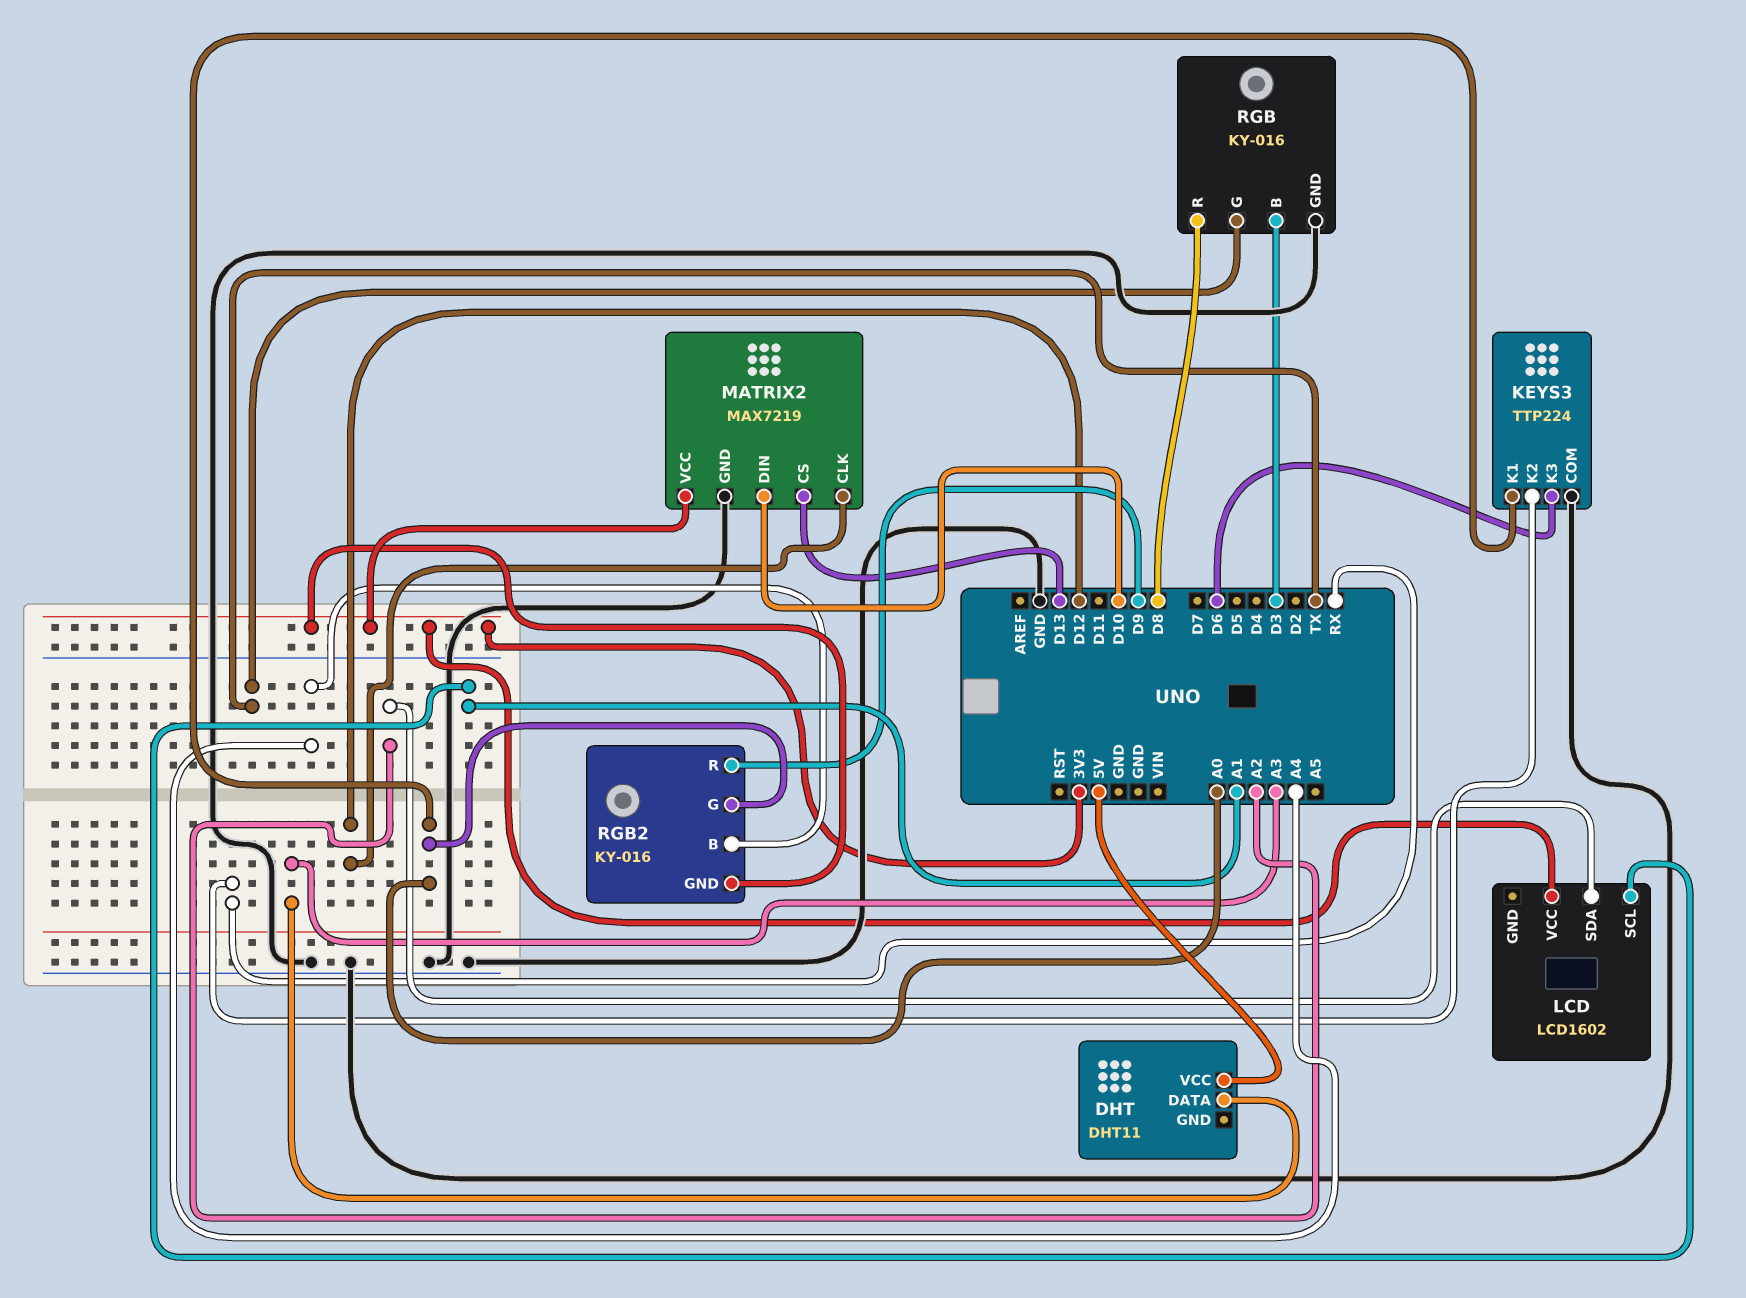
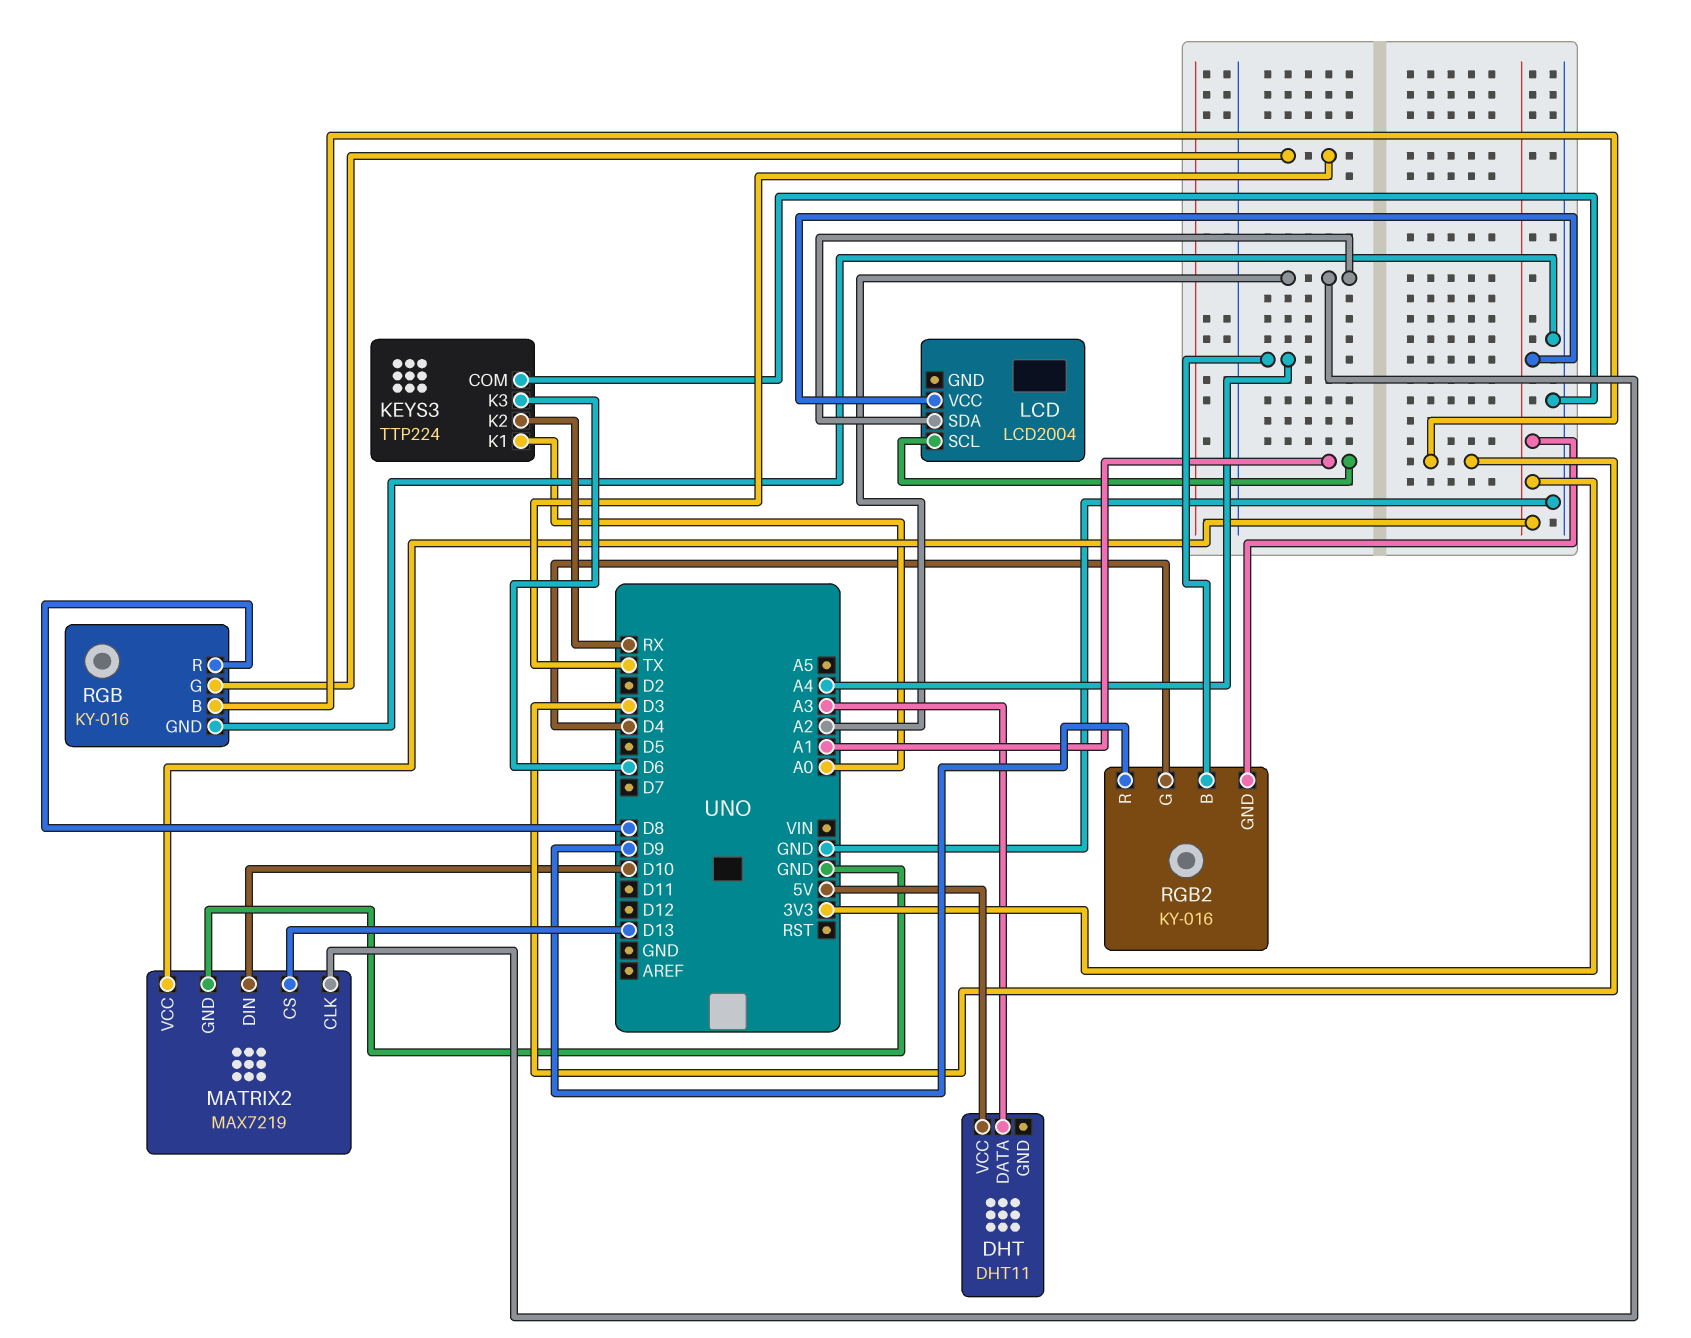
LCD: LCD1602 -> LCD2004
MATRIX2 pin CLK: D12 -> A2
RGB2 pin G: A0 -> D4

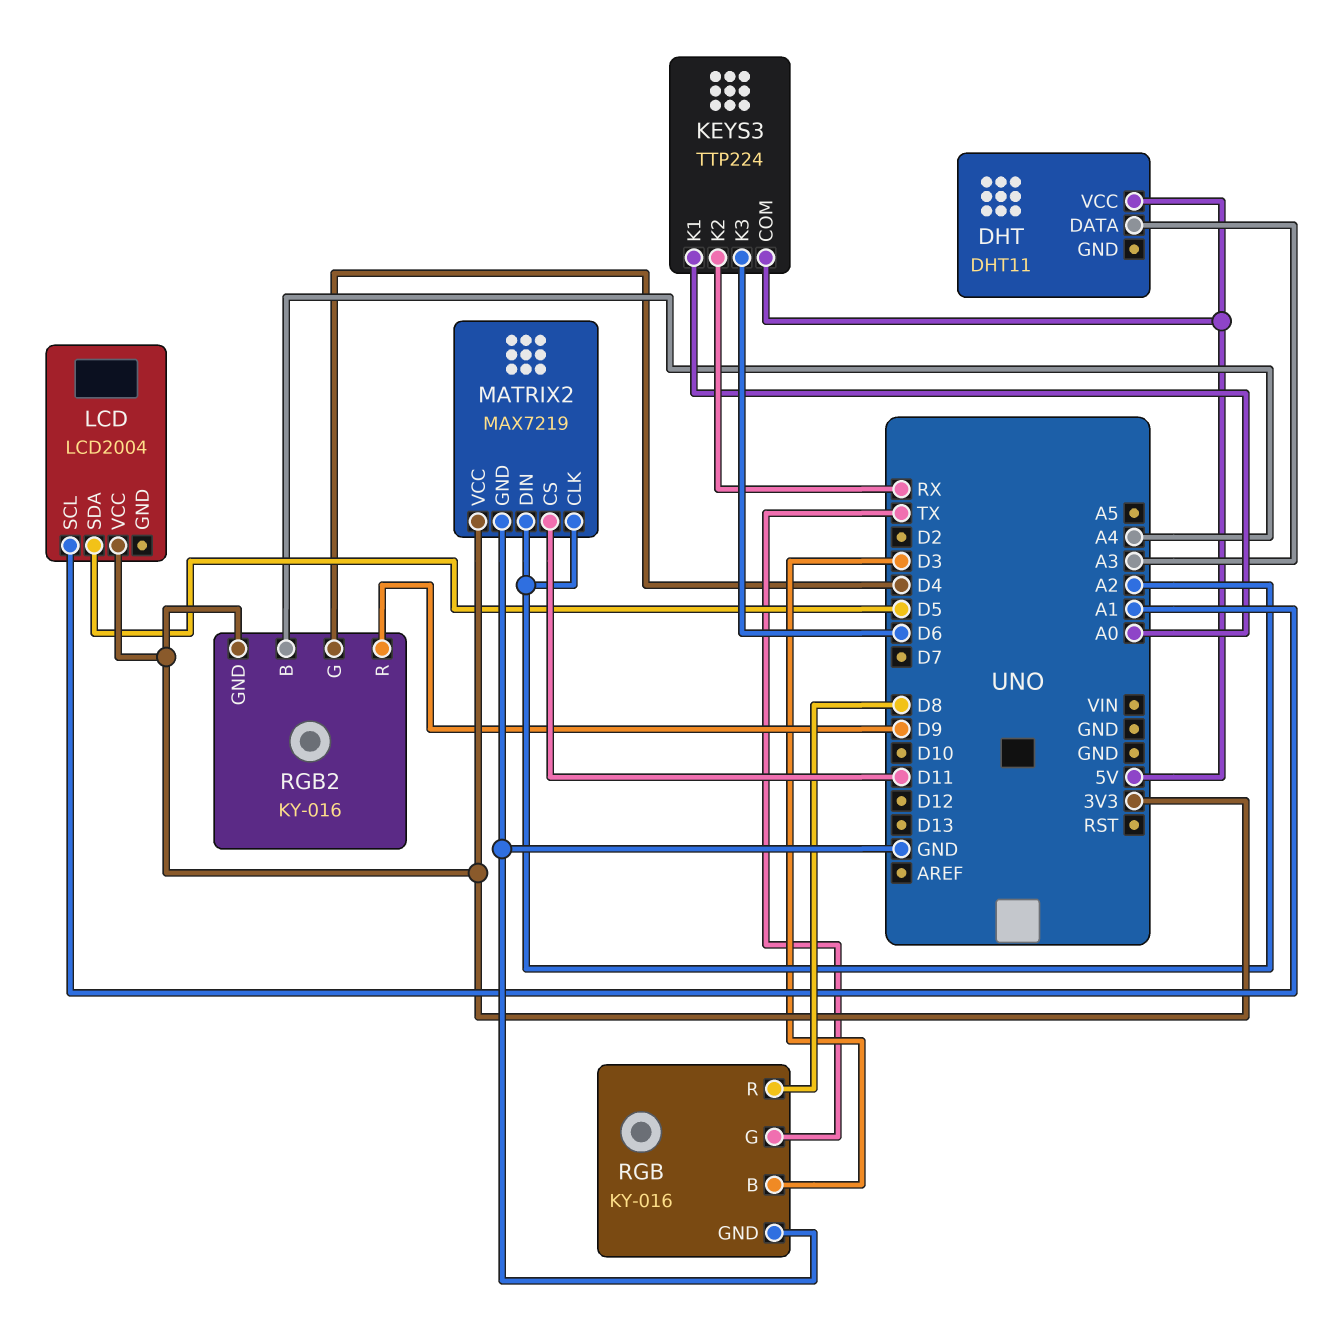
KEYS3 pin COM: GND -> 5V
LCD pin SDA: A2 -> D5
MATRIX2 pin CS: D13 -> D11
MATRIX2 pin DIN: D10 -> A2

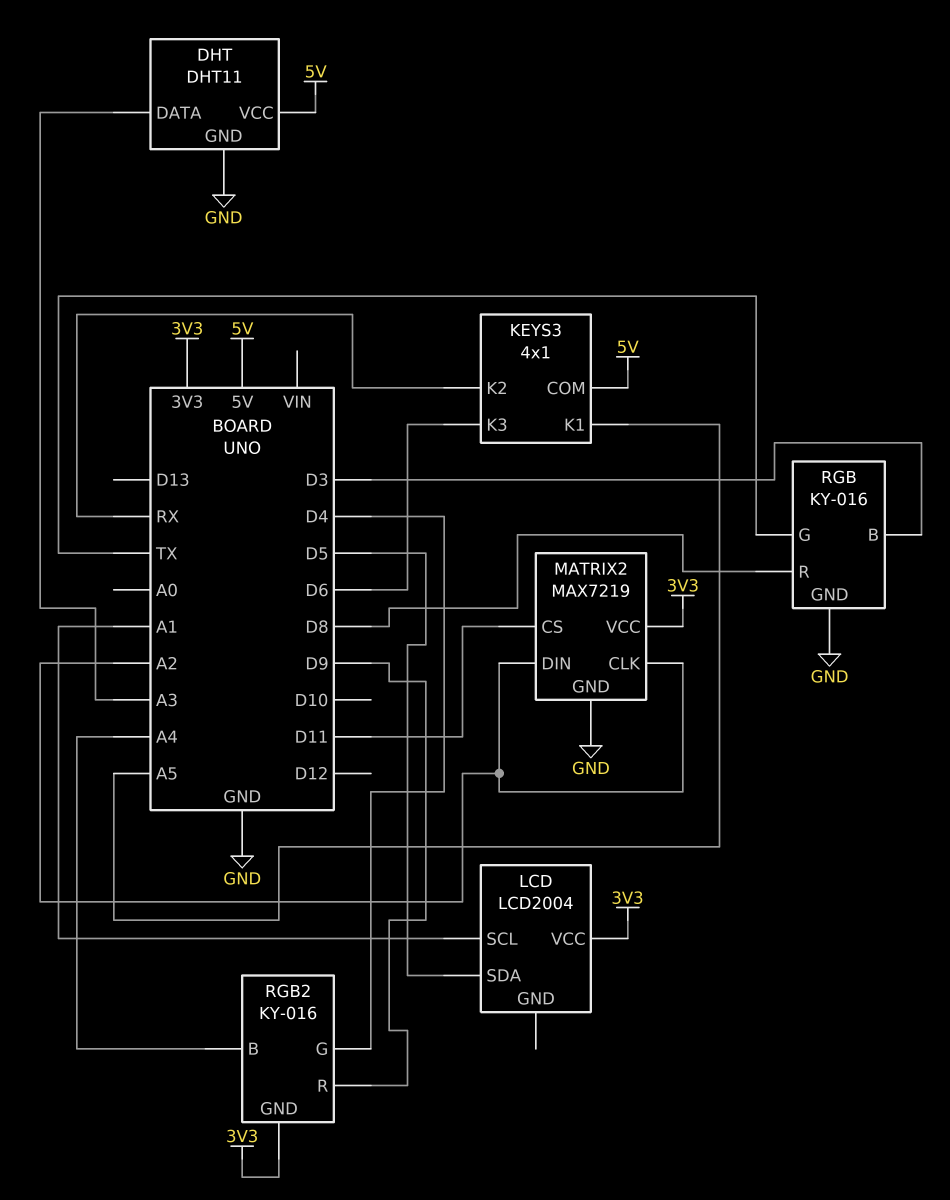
DHT pin GND: none -> GND
KEYS3: TTP224 -> 4x1
KEYS3 pin K1: A0 -> A5

